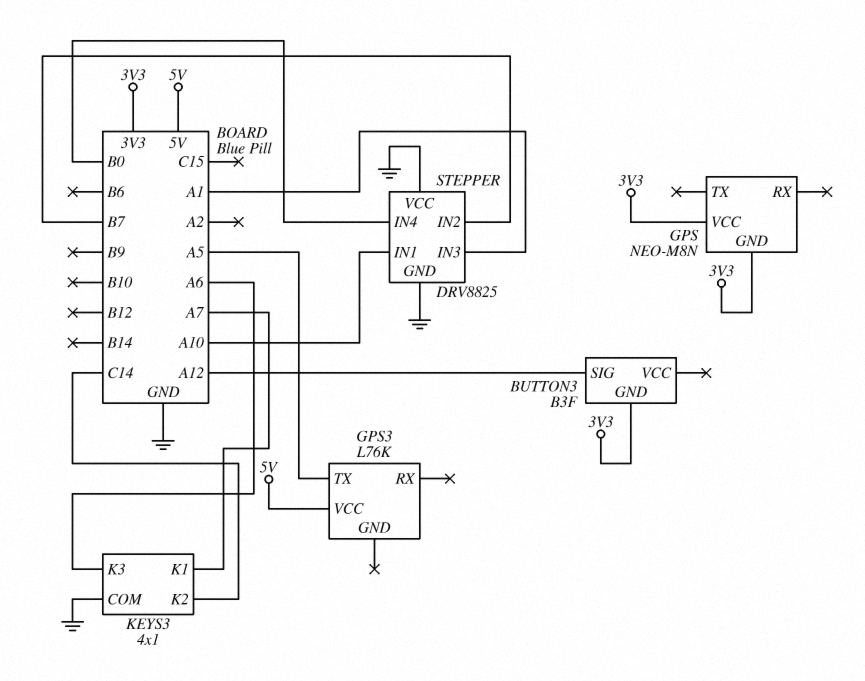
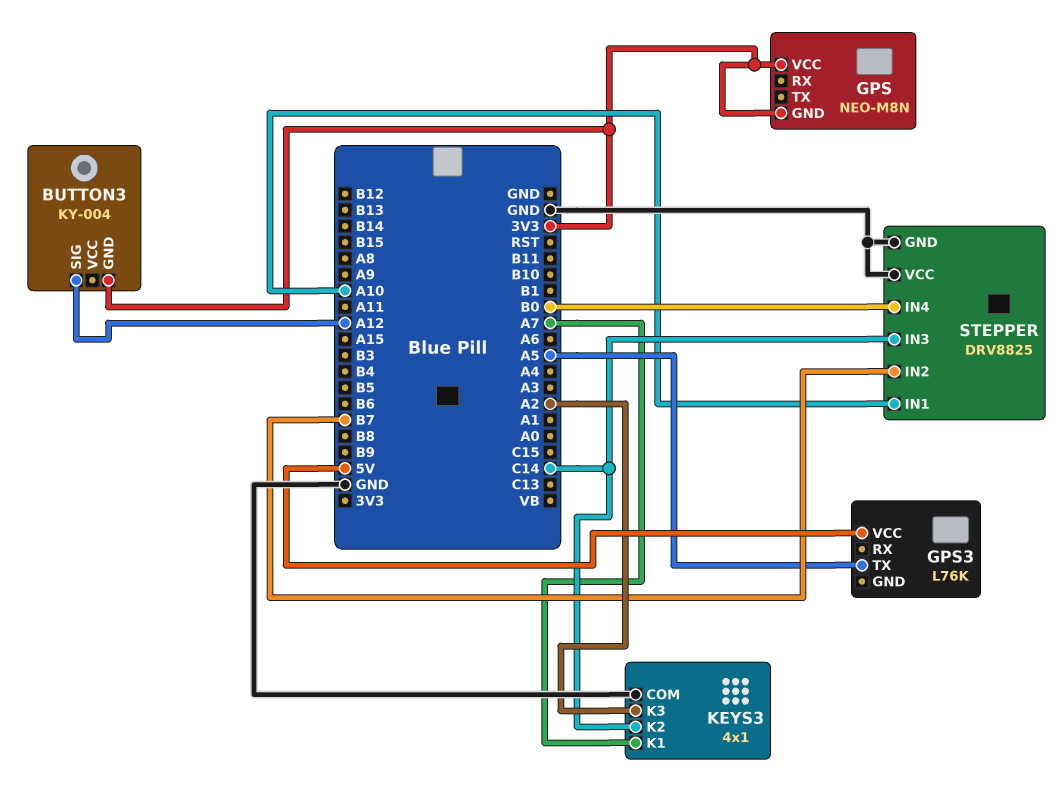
BUTTON3: B3F -> KY-004
KEYS3 pin K3: A6 -> A2
STEPPER pin IN3: A1 -> C14

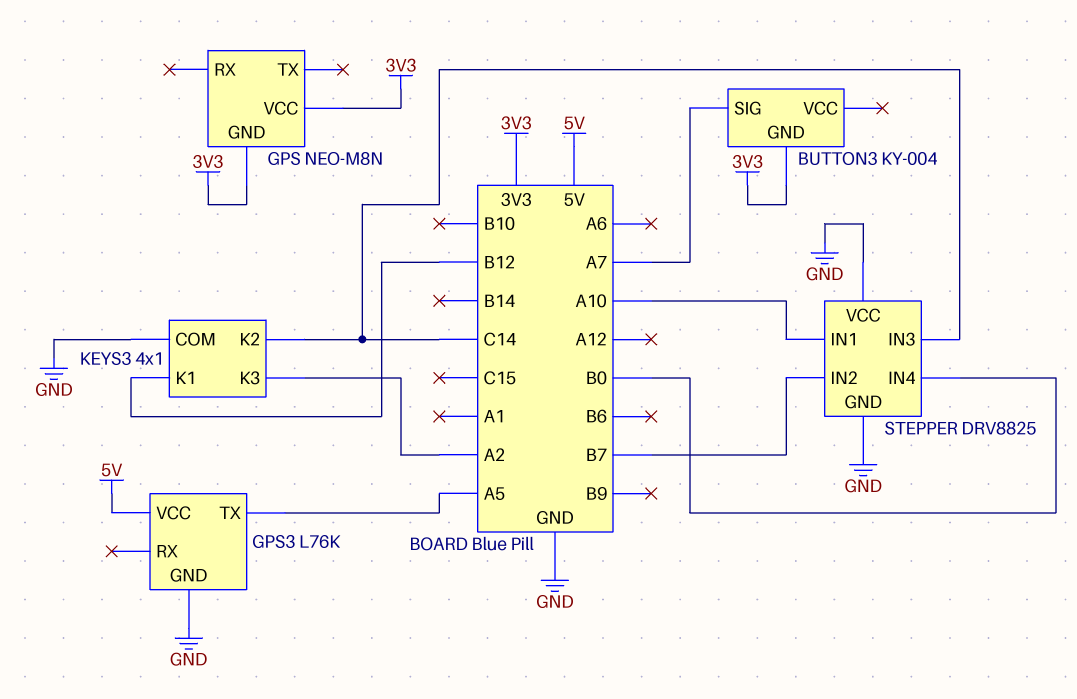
BUTTON3 pin SIG: A12 -> A7
GPS3 pin GND: none -> GND
KEYS3 pin K1: A7 -> B12

